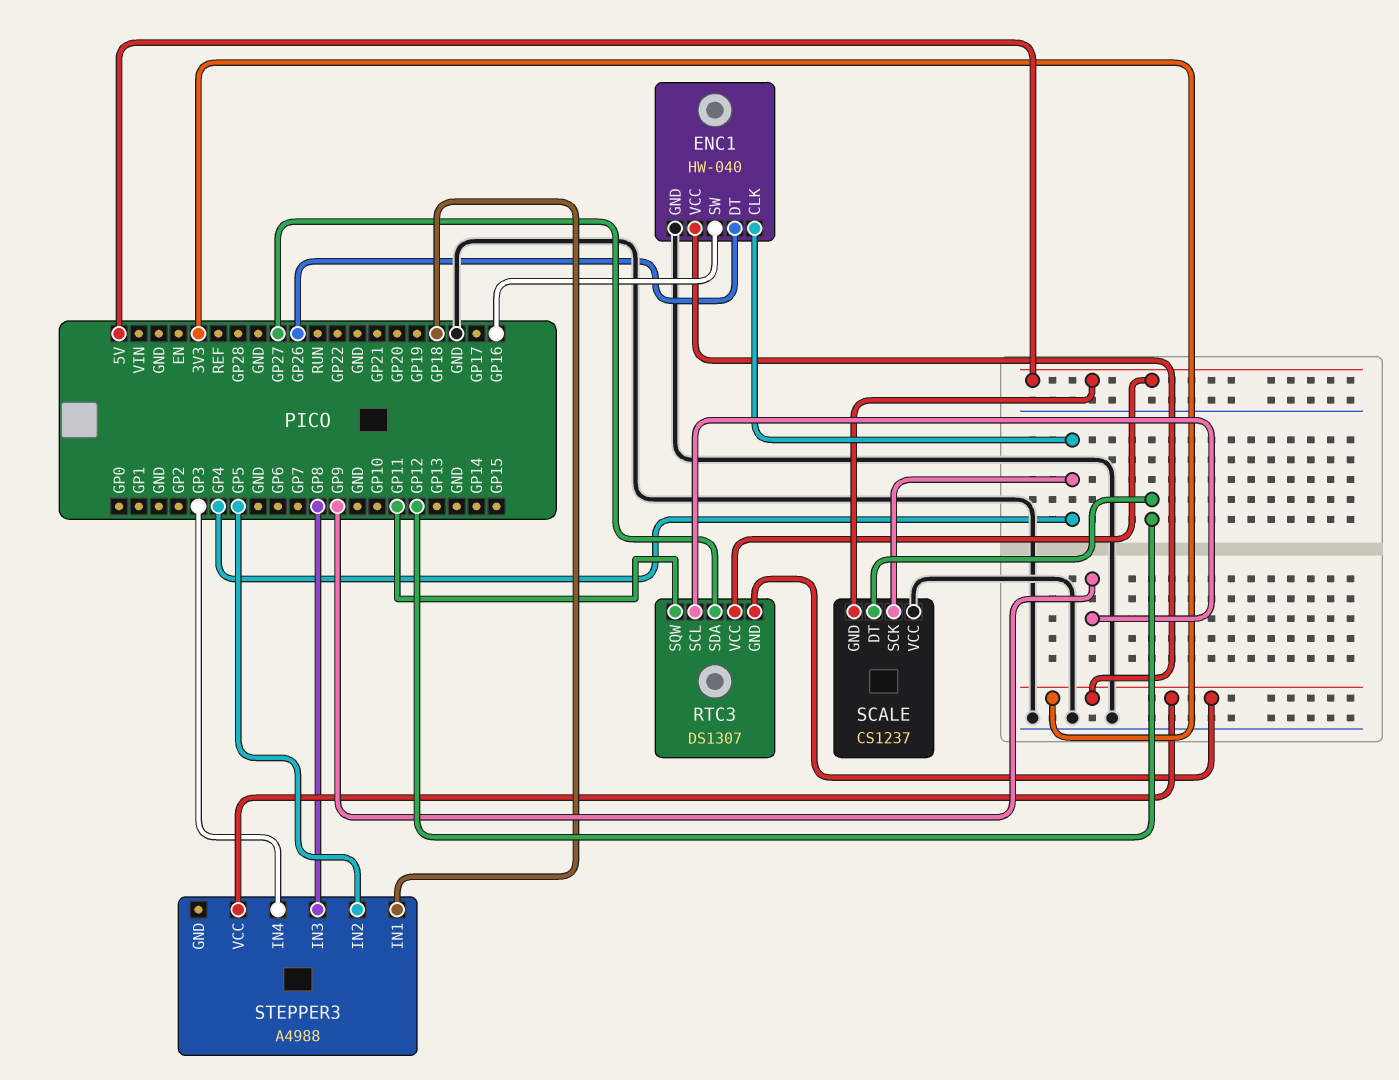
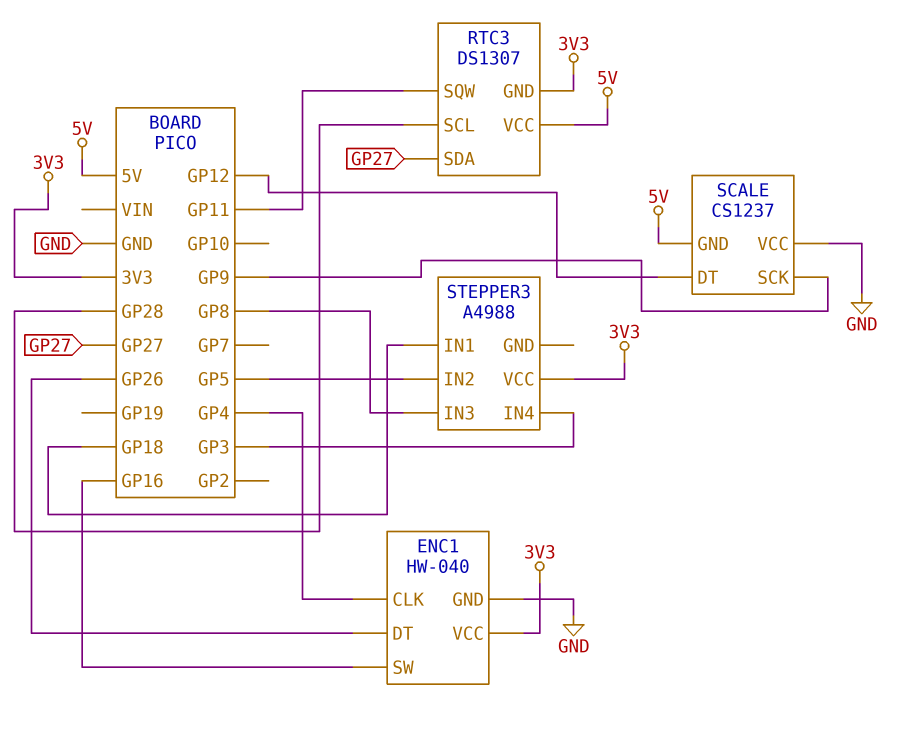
RTC3 pin SCL: GP9 -> GP28
SCALE pin SCK: GP4 -> GP9

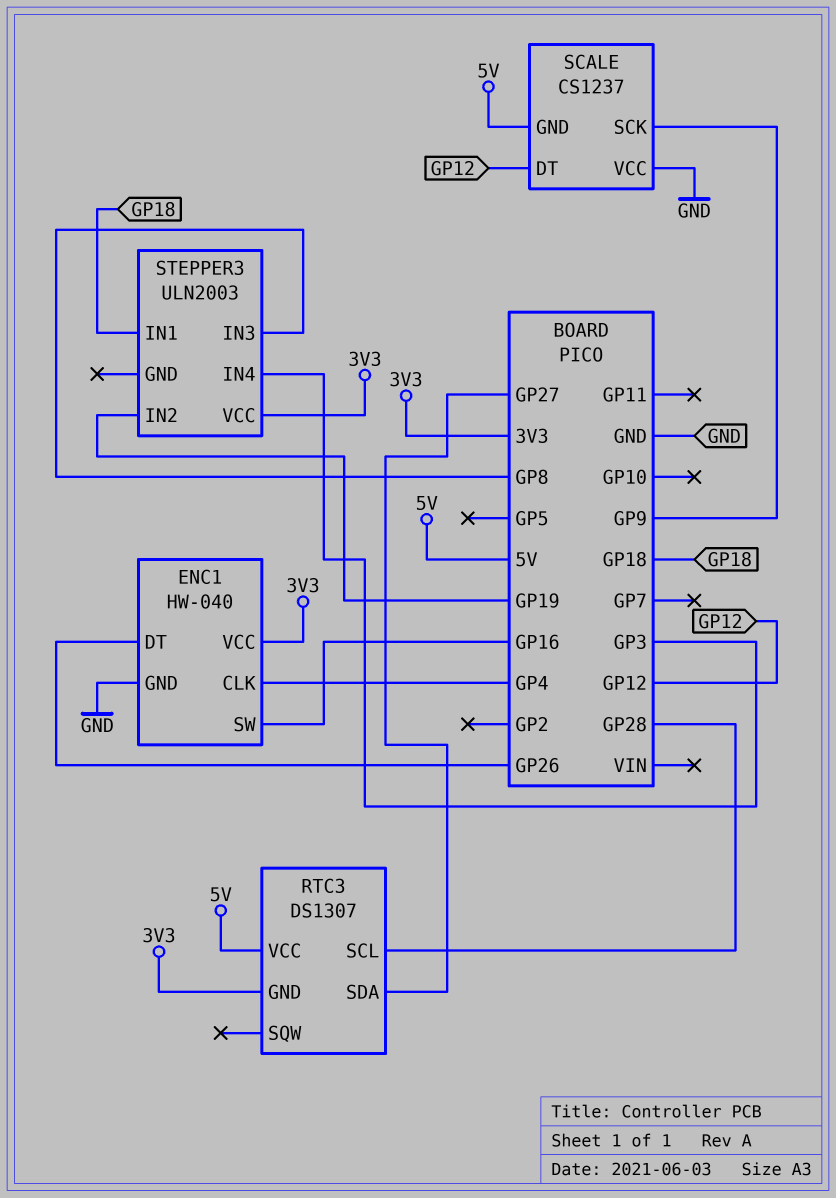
RTC3 pin SQW: GP11 -> none
STEPPER3: A4988 -> ULN2003
STEPPER3 pin IN2: GP5 -> GP19

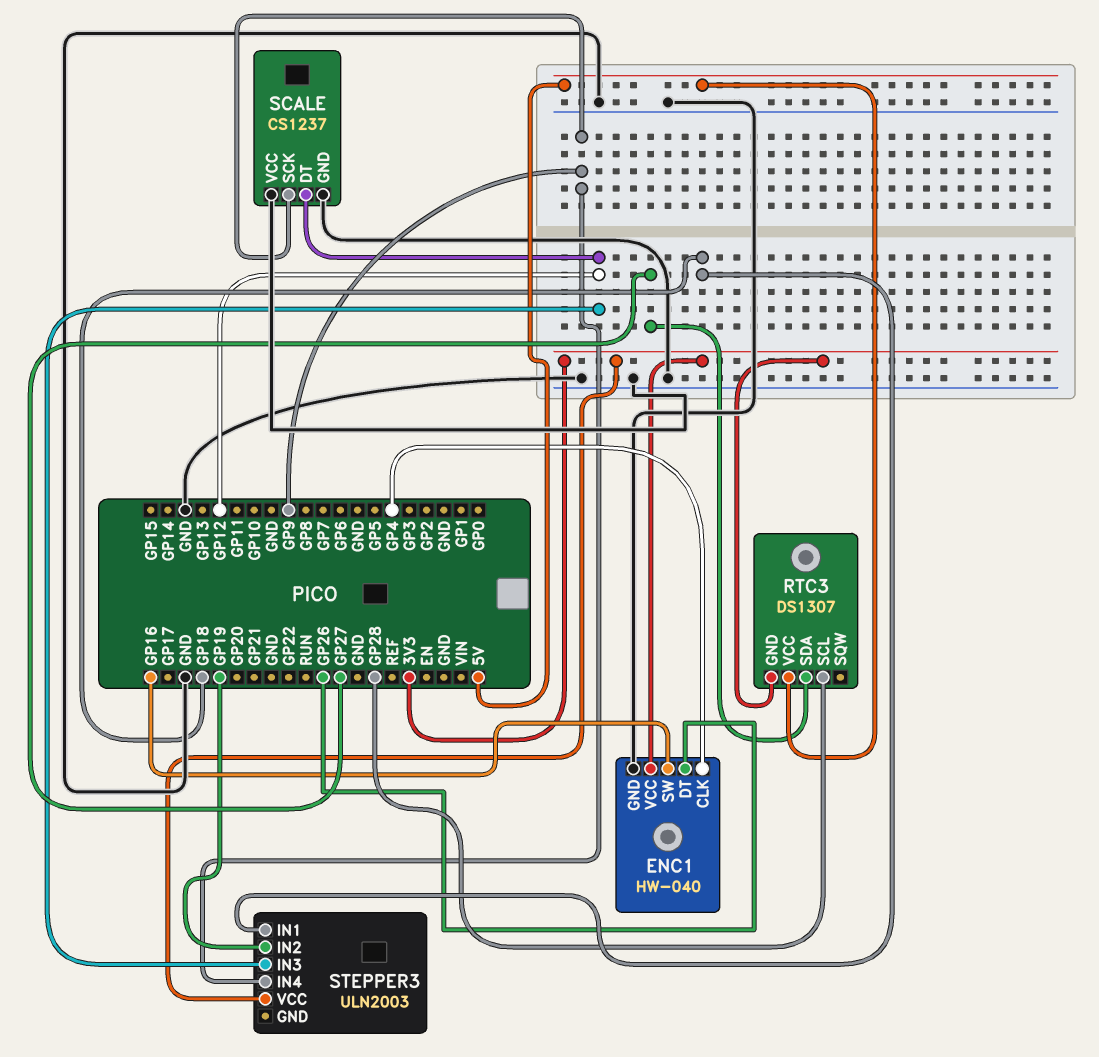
SCALE pin GND: 5V -> GND
STEPPER3 pin IN3: GP8 -> GP12
STEPPER3 pin IN4: GP3 -> GP9

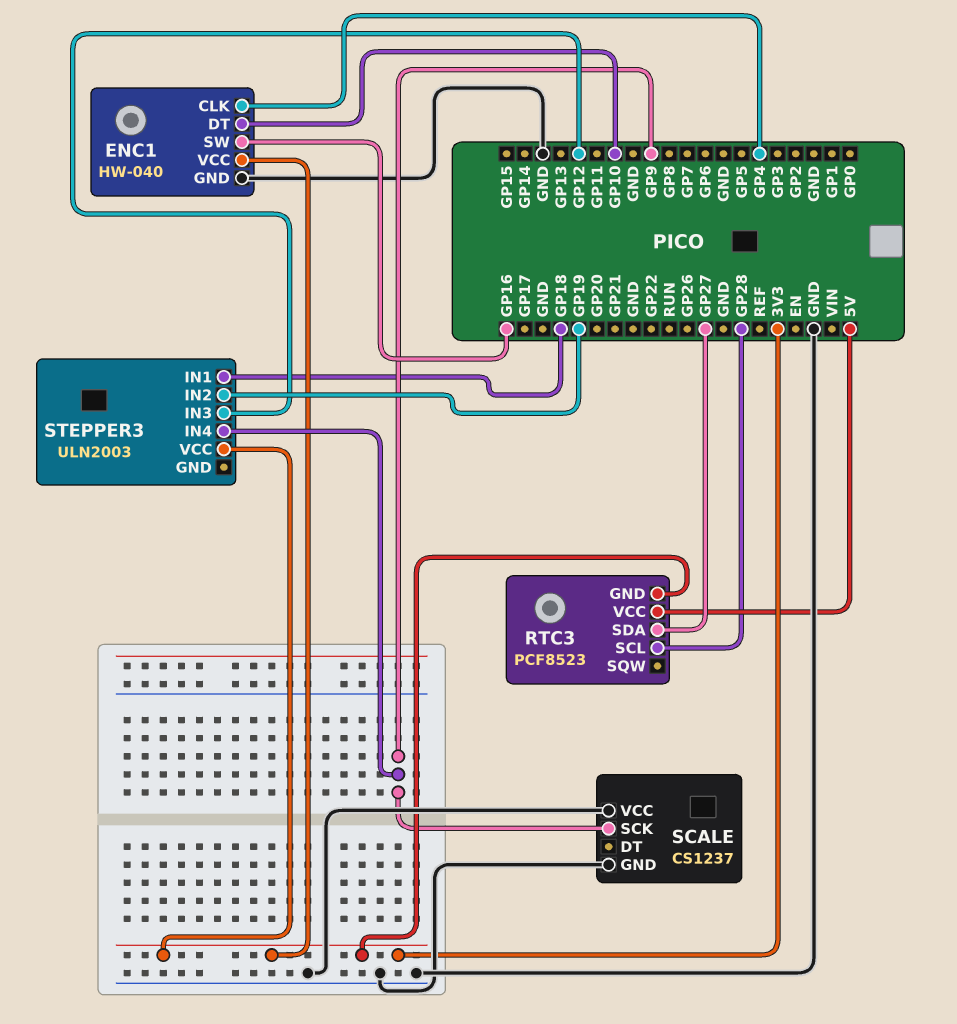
ENC1 pin DT: GP26 -> GP10
RTC3: DS1307 -> PCF8523
SCALE pin DT: GP12 -> none

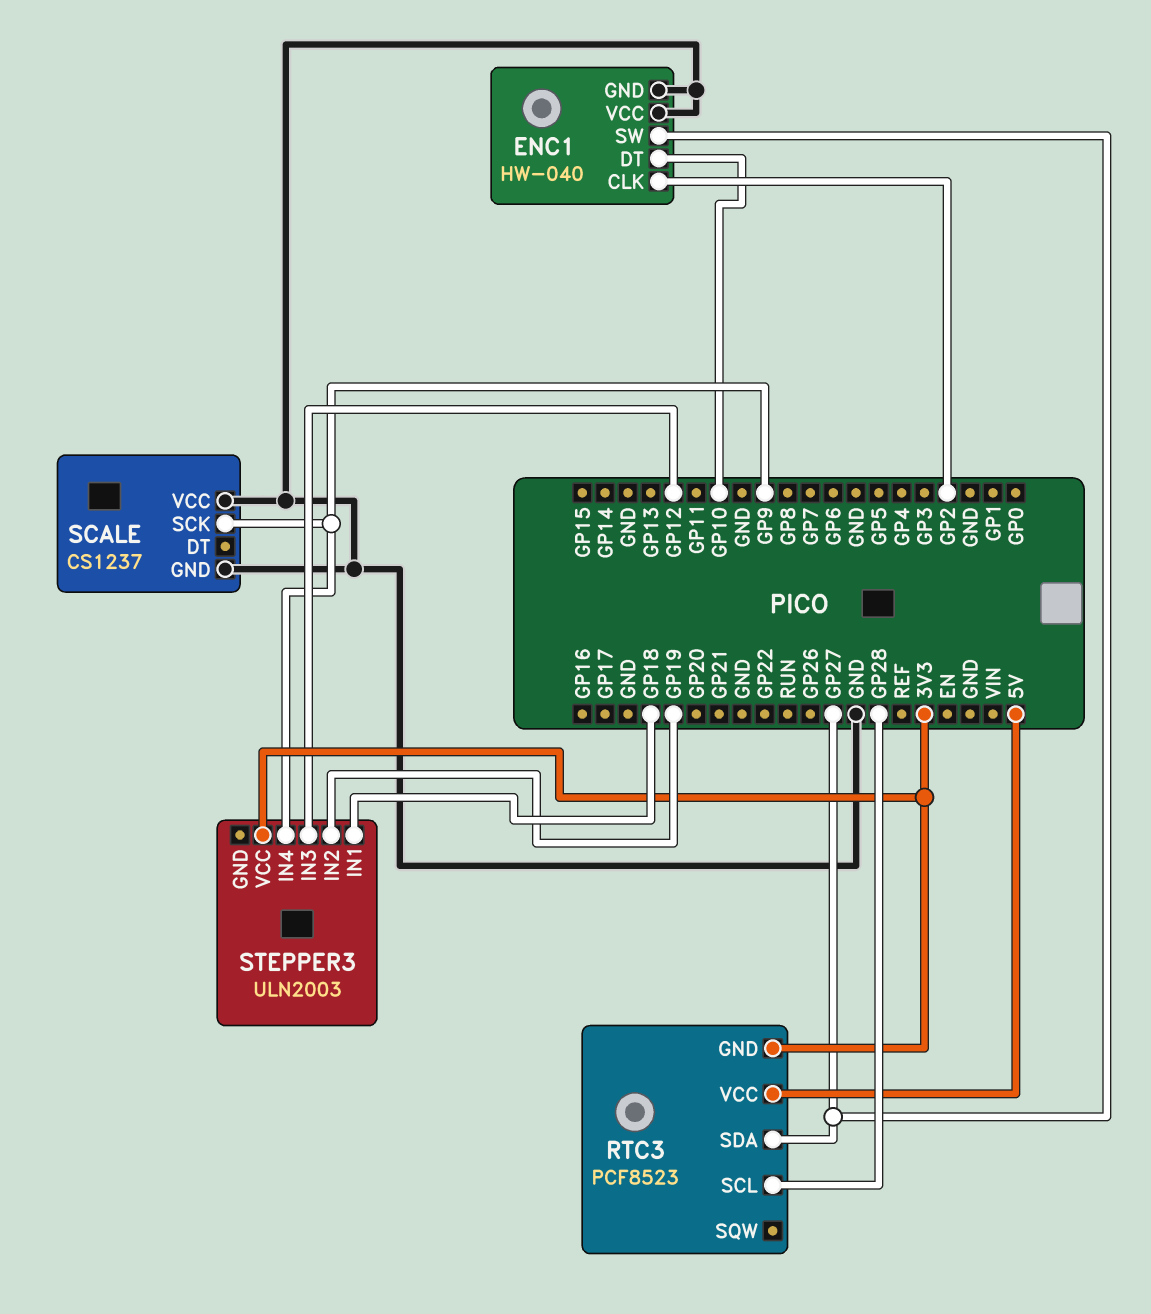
ENC1 pin CLK: GP4 -> GP2
ENC1 pin SW: GP16 -> GP27
ENC1 pin VCC: 3V3 -> GND

